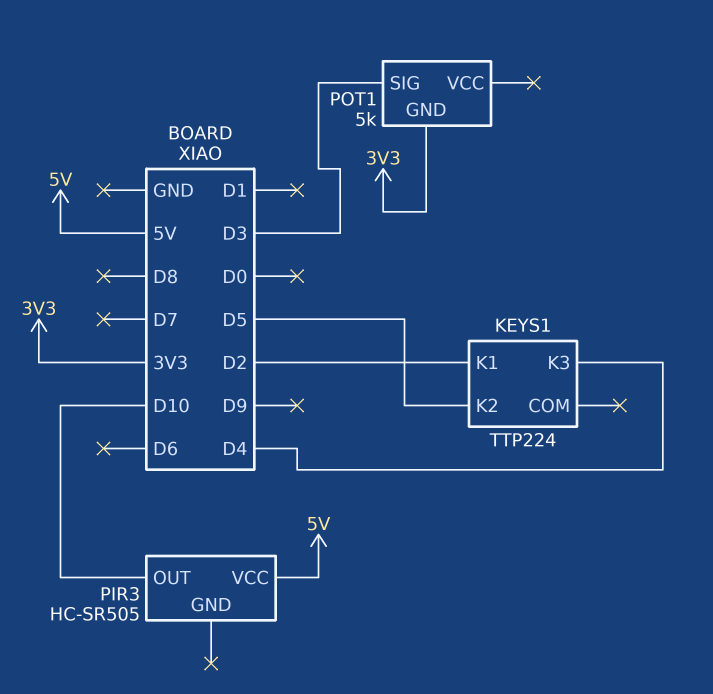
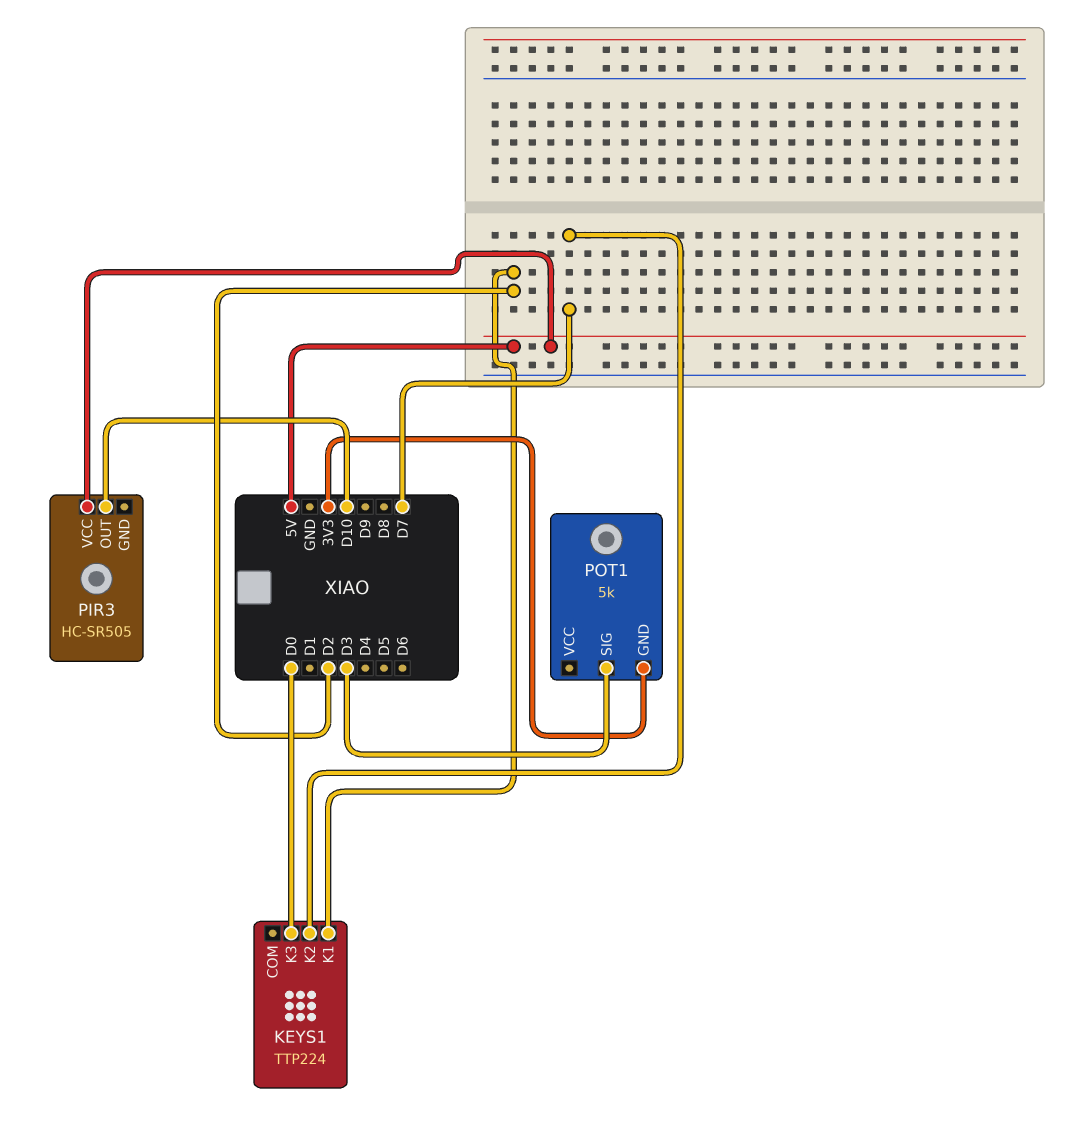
KEYS1 pin K2: D5 -> D7
KEYS1 pin K3: D4 -> D0

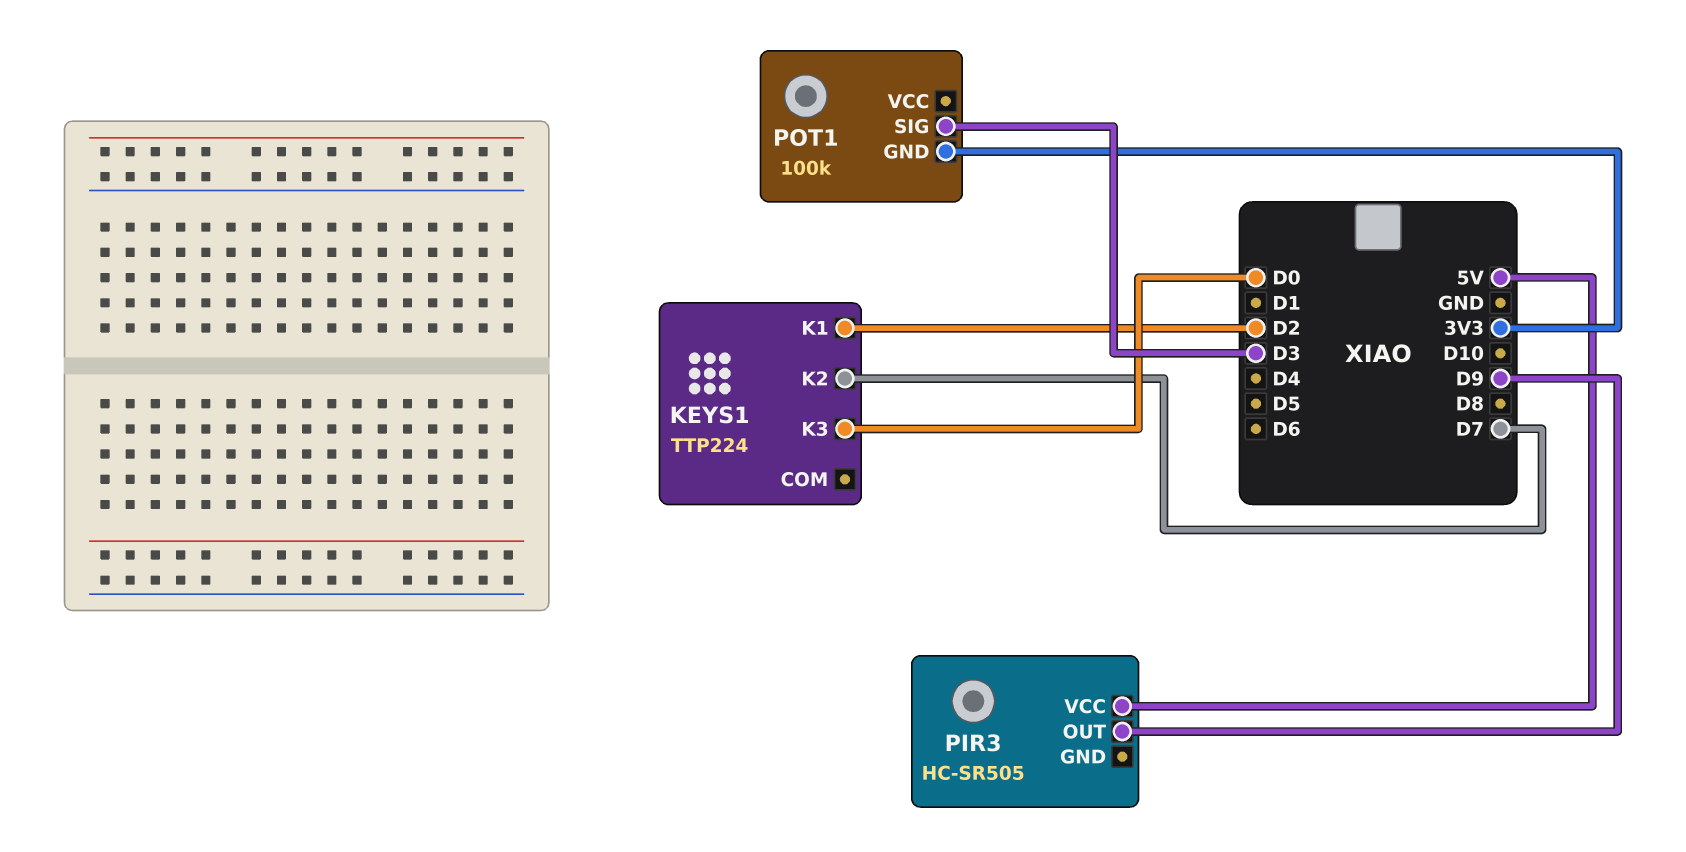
PIR3 pin OUT: D10 -> D9
POT1: 5k -> 100k

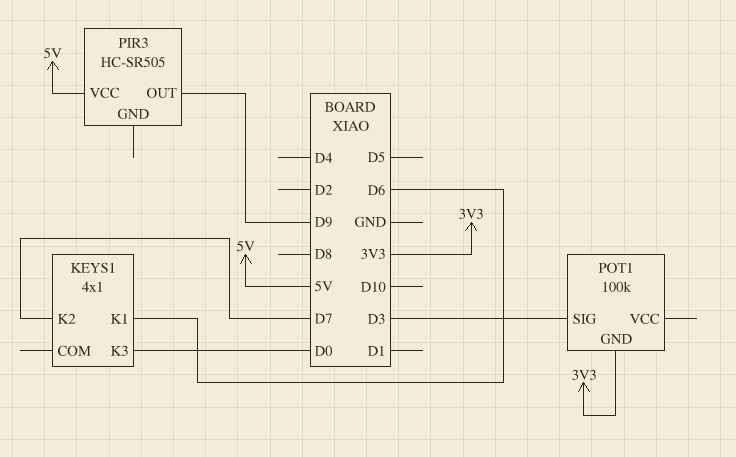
KEYS1: TTP224 -> 4x1
KEYS1 pin K1: D2 -> D6

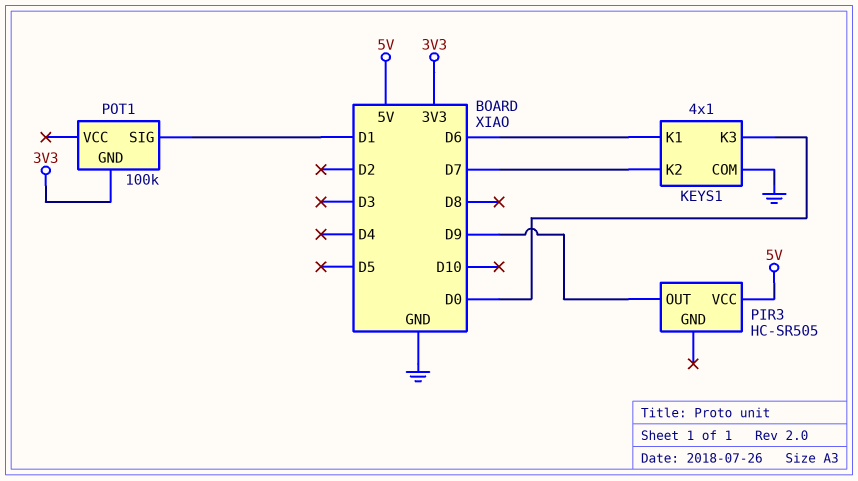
KEYS1 pin COM: none -> GND
POT1 pin SIG: D3 -> D1

